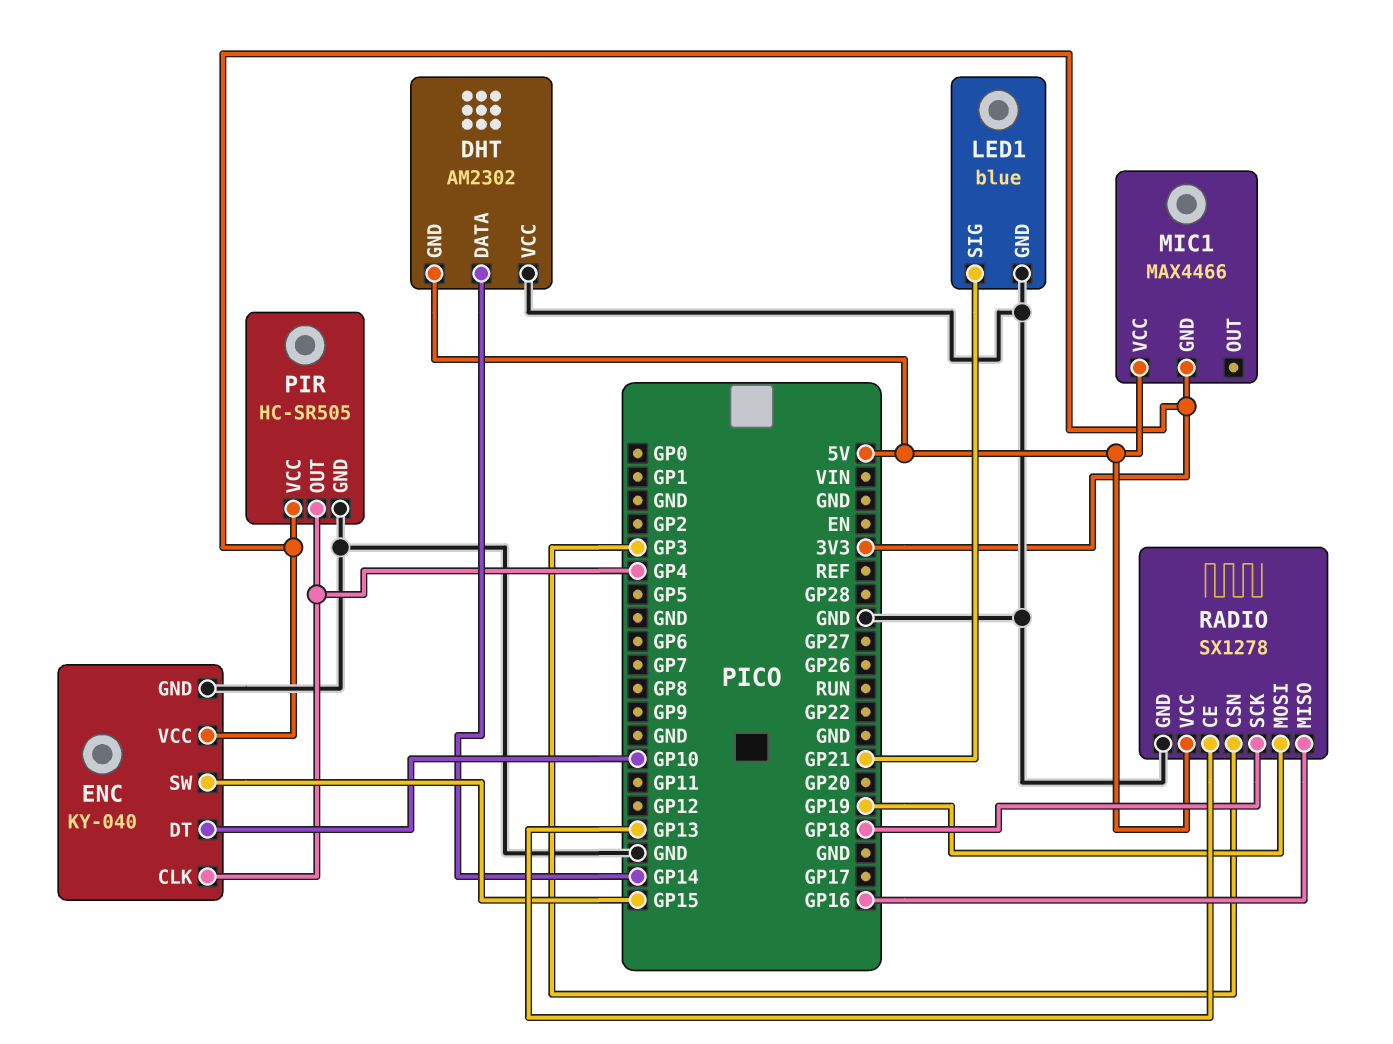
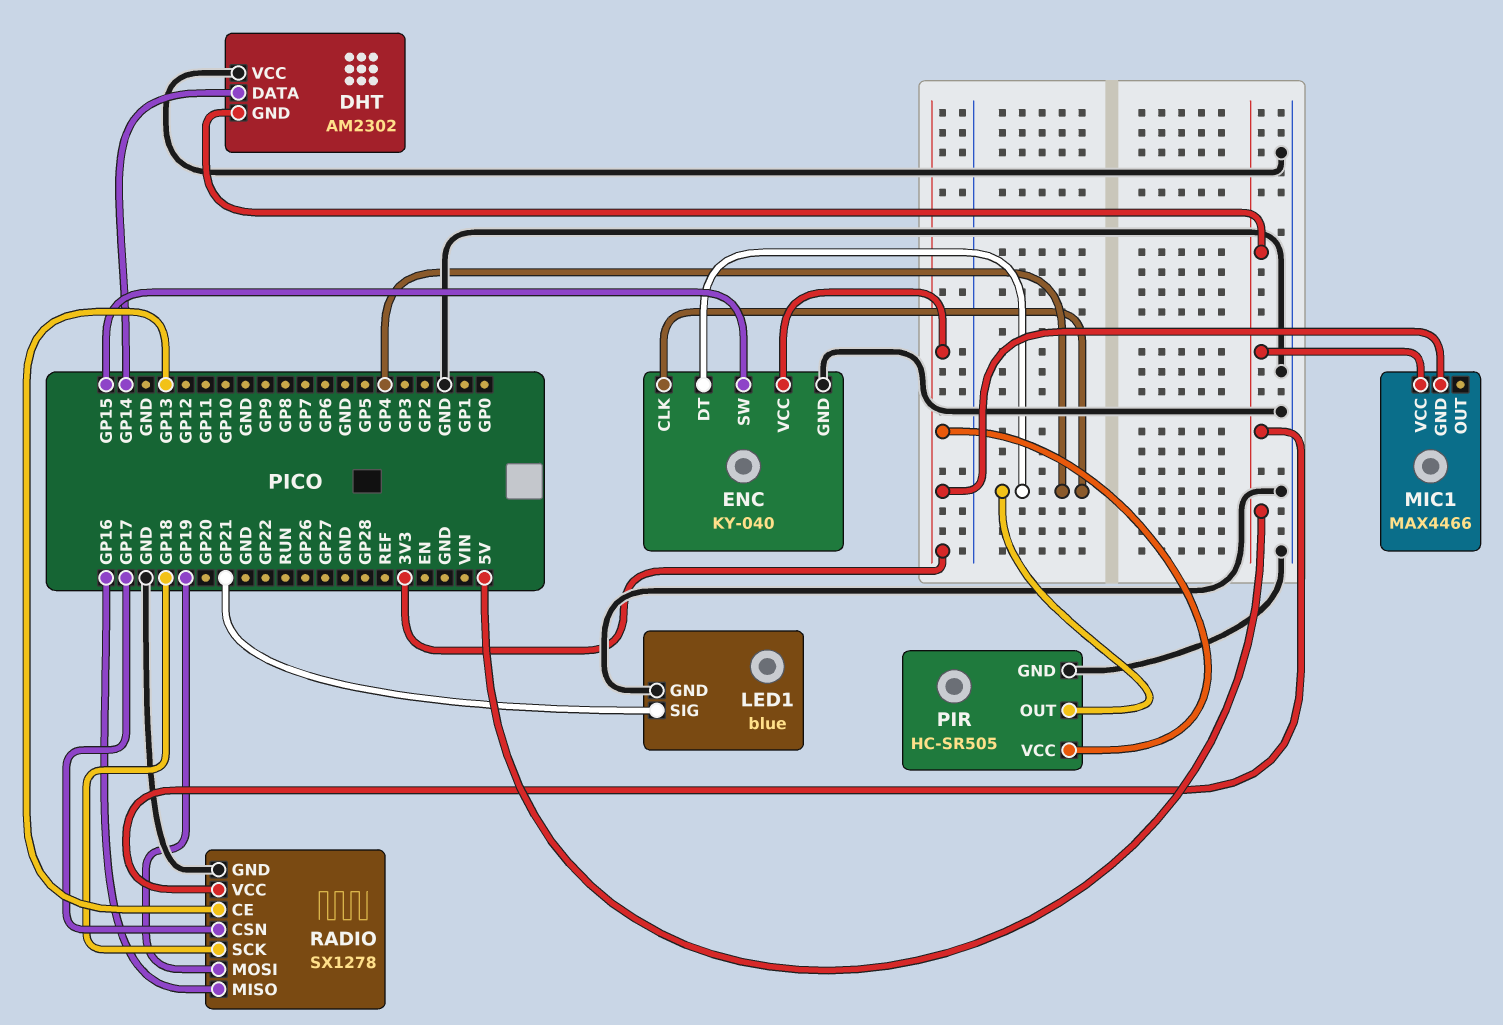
ENC pin DT: GP10 -> GP4
RADIO pin CSN: GP3 -> GP17

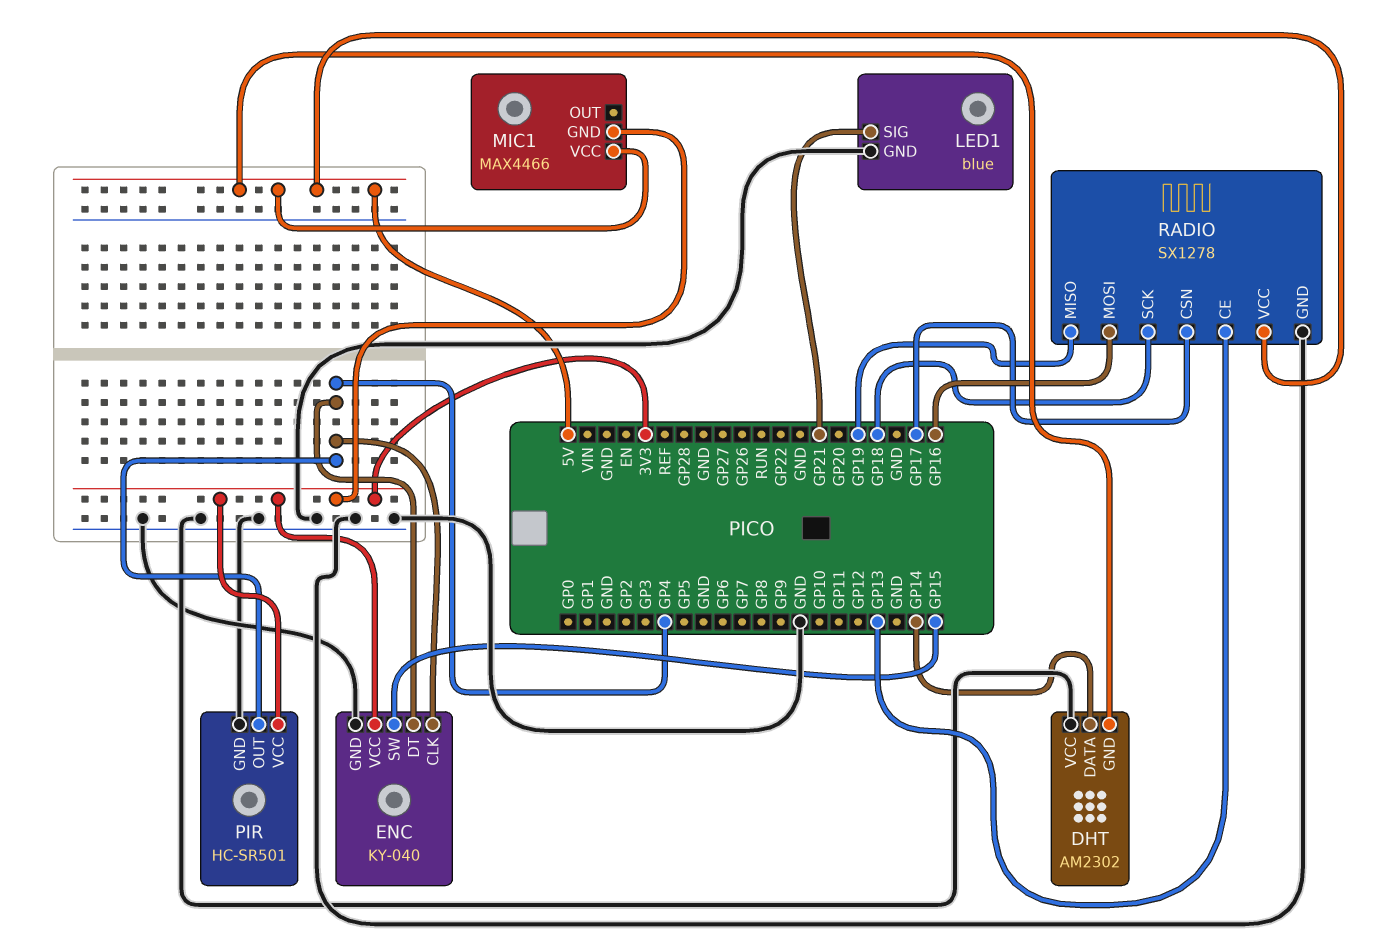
PIR: HC-SR505 -> HC-SR501
RADIO pin MISO: GP16 -> GP19
RADIO pin MOSI: GP19 -> GP16

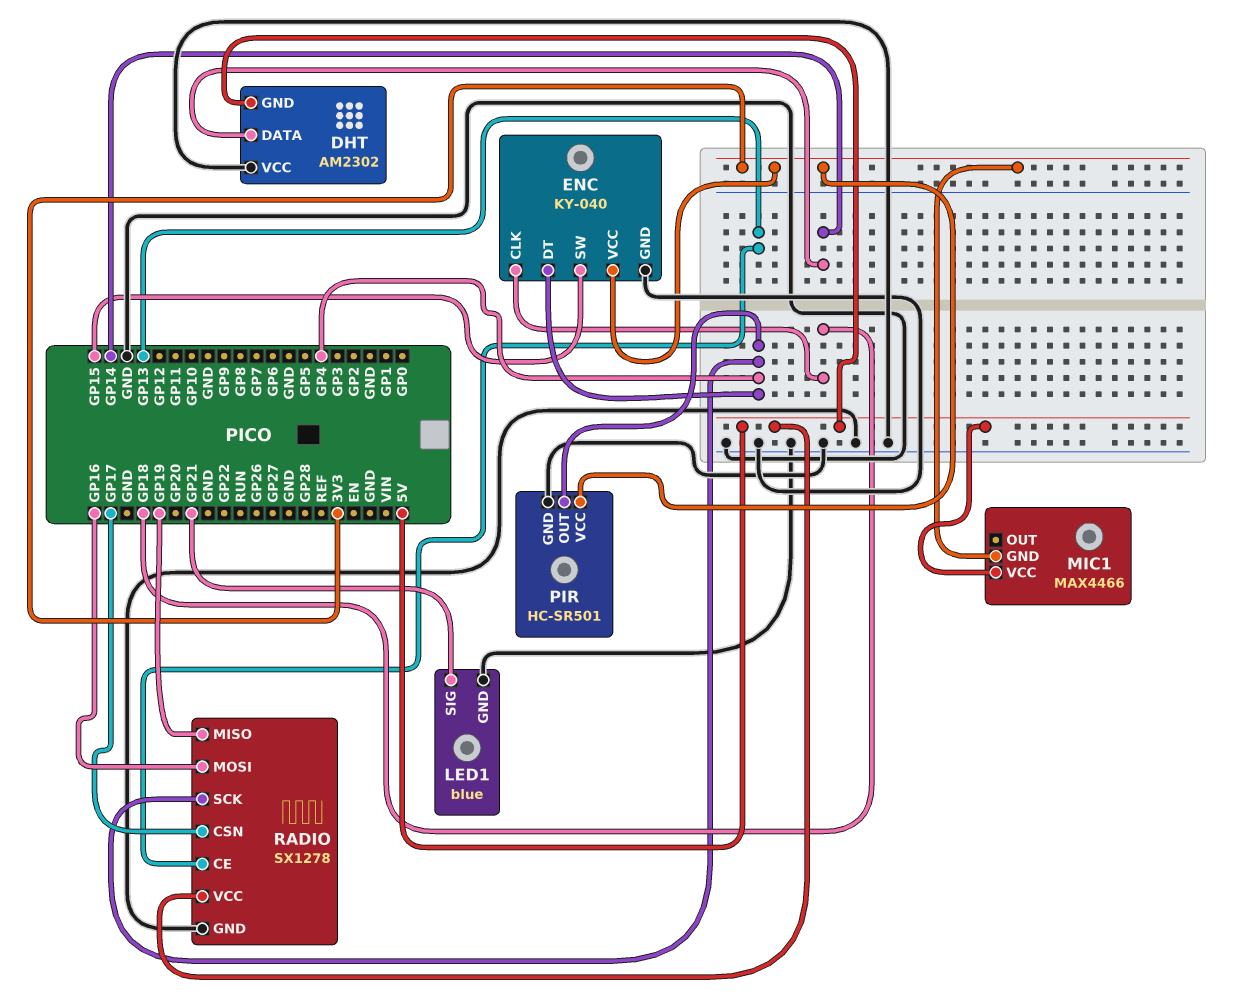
ENC pin CLK: GP4 -> GP18
RADIO pin SCK: GP18 -> GP4

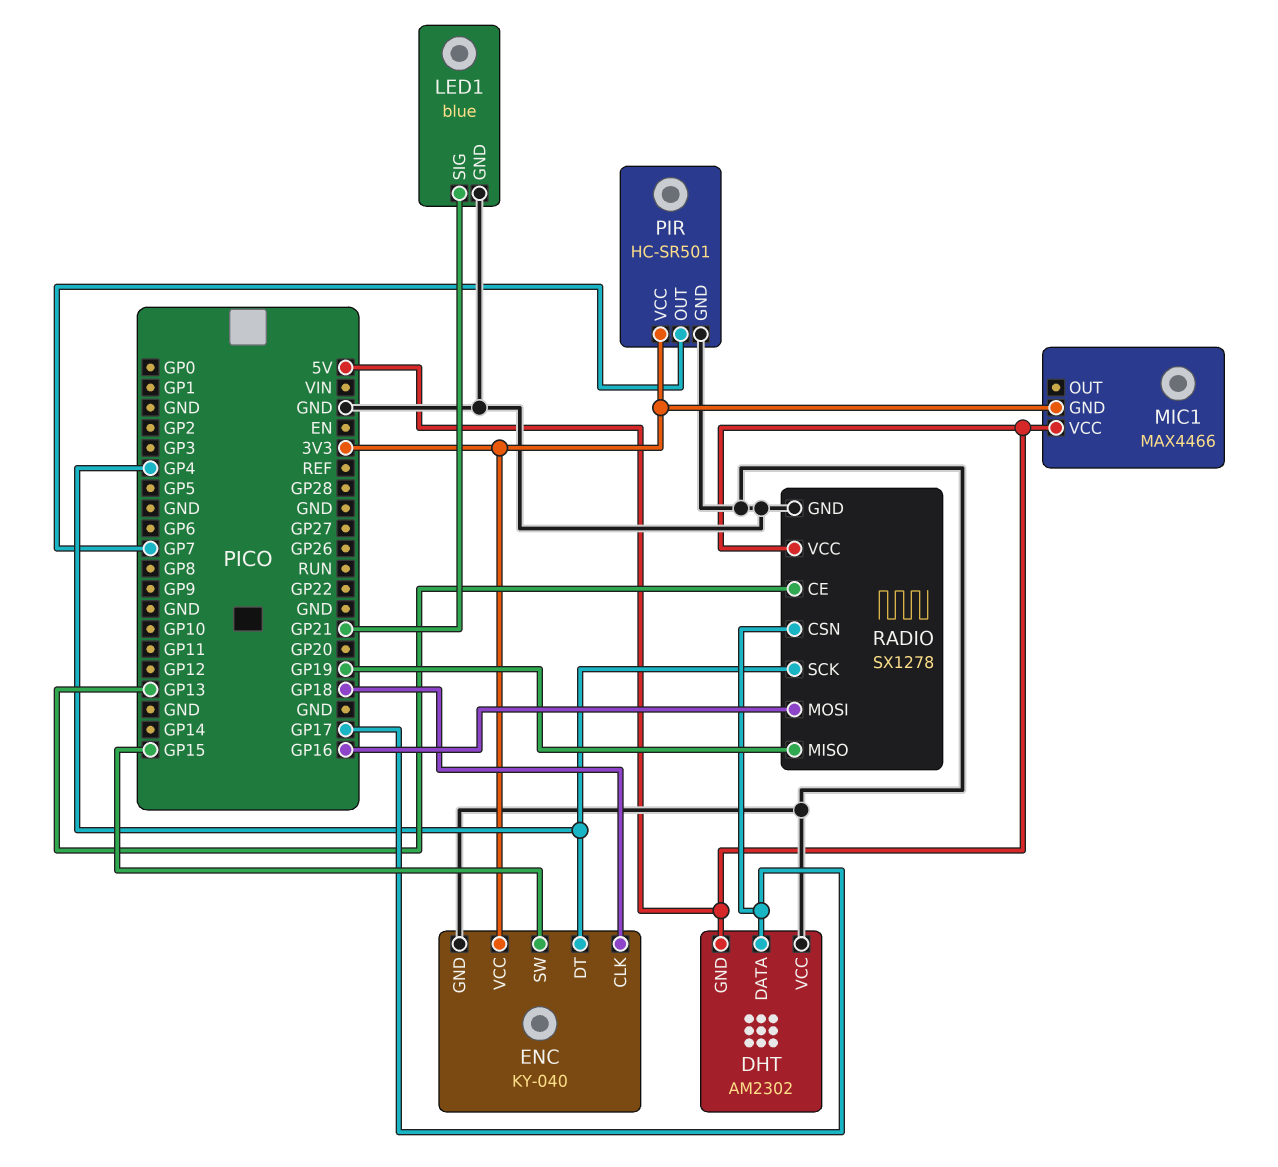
DHT pin DATA: GP14 -> GP17
PIR pin OUT: GP4 -> GP7

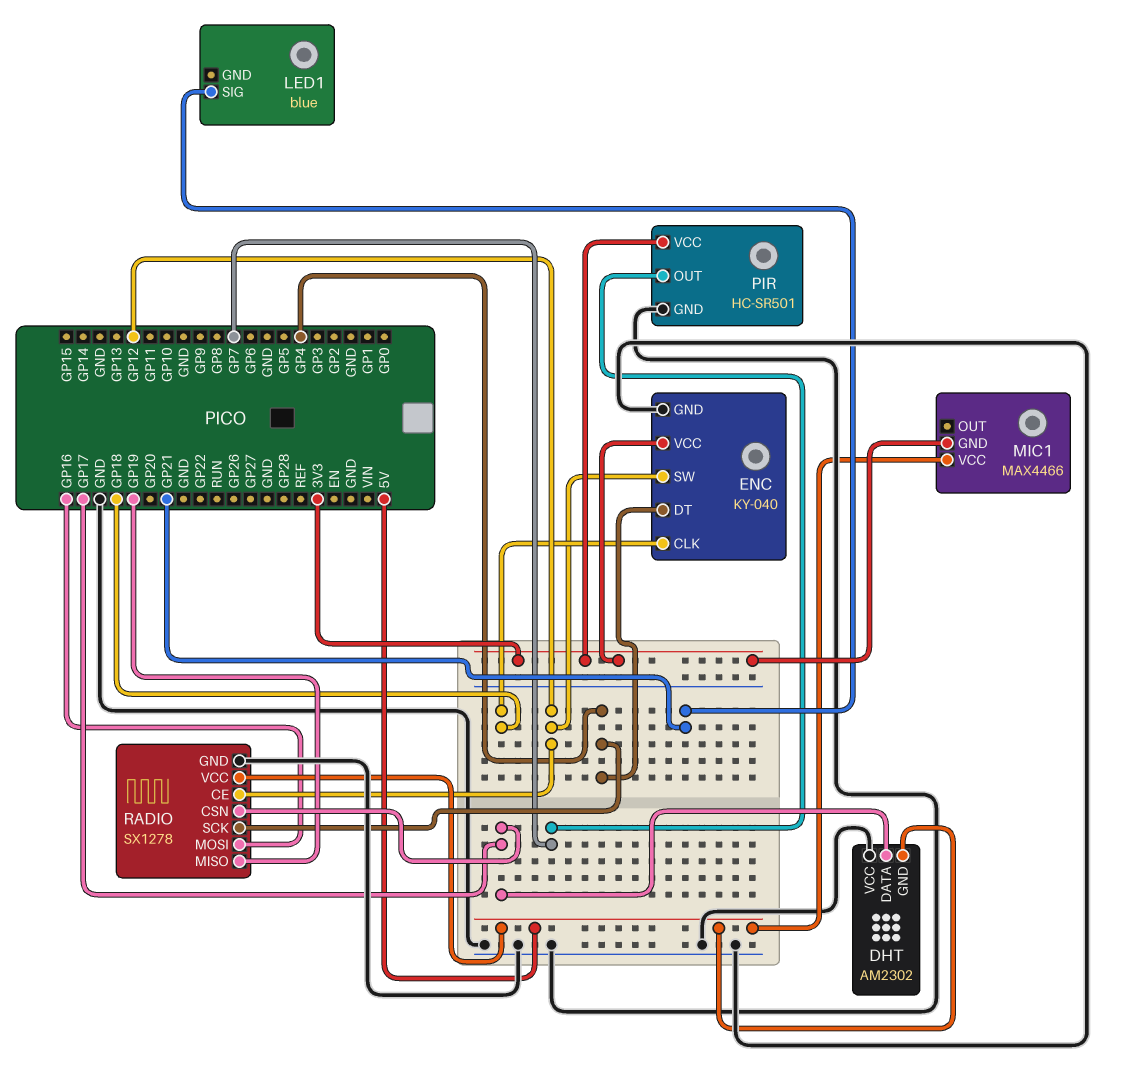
ENC pin SW: GP15 -> GP12
LED1 pin GND: GND -> none
RADIO pin CE: GP13 -> GP12

